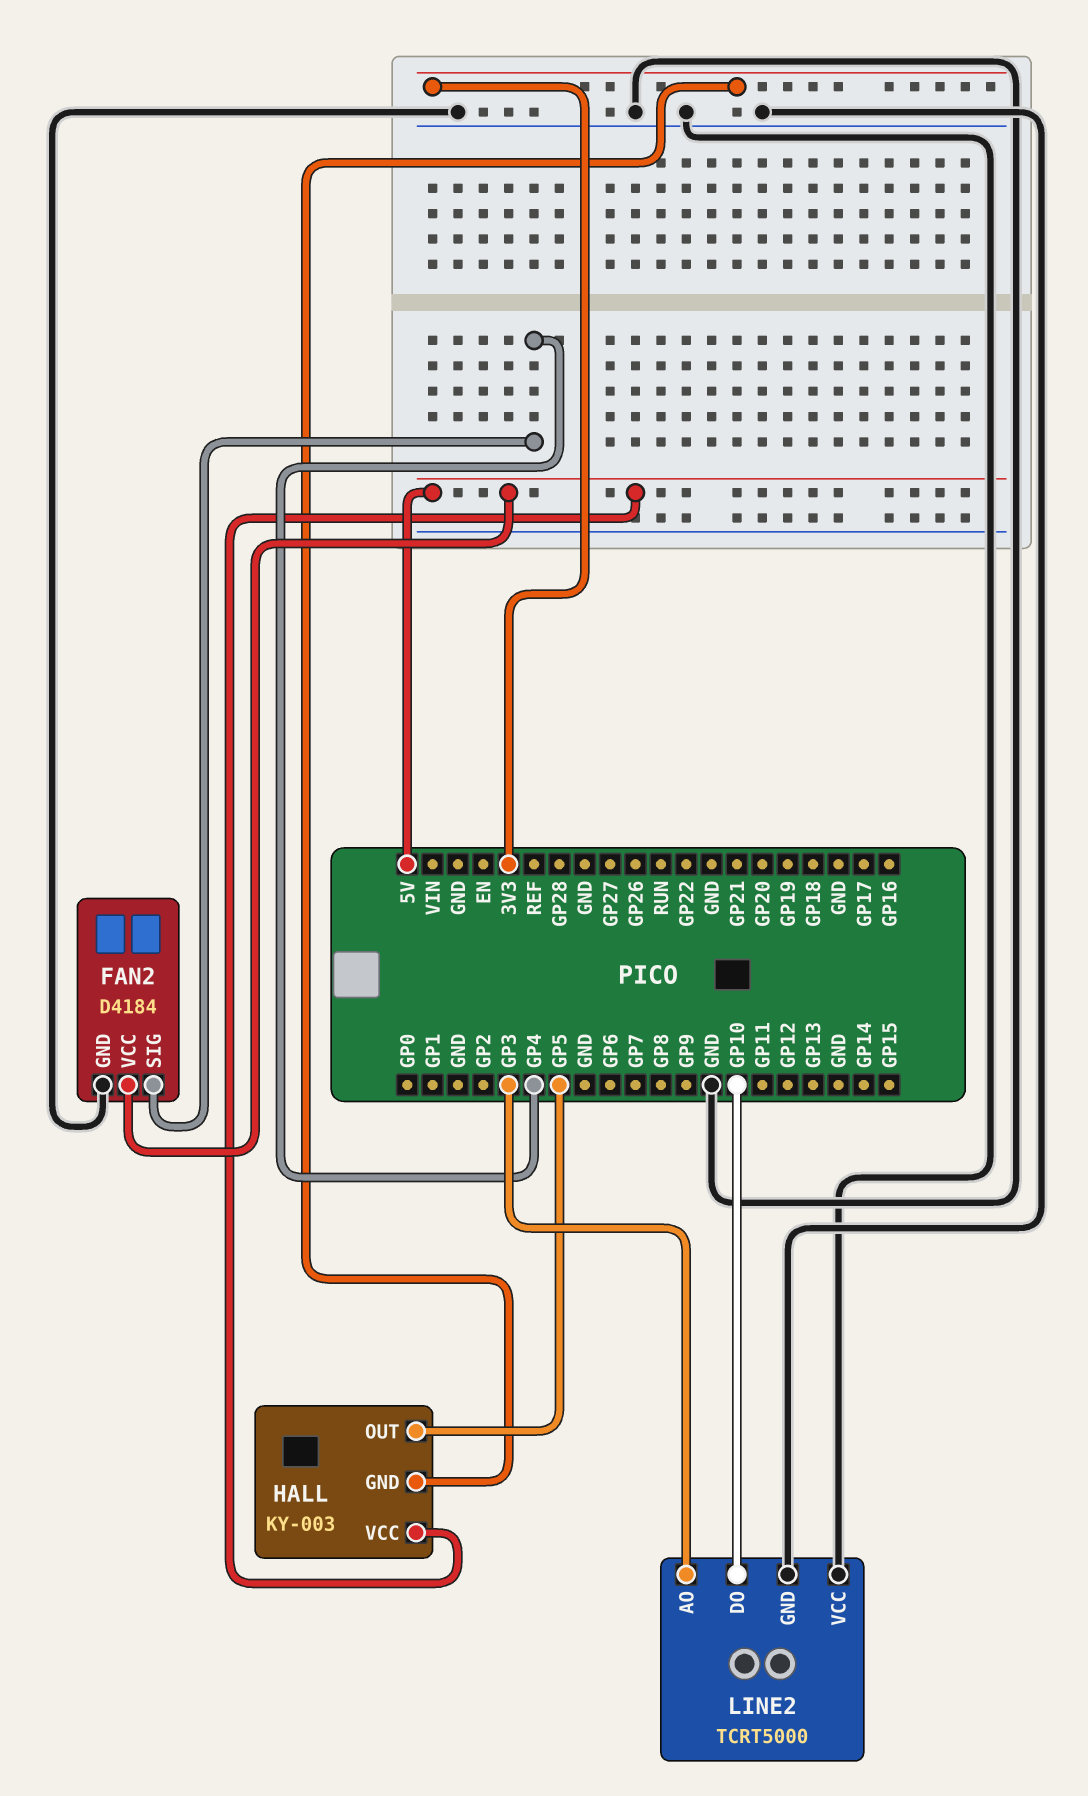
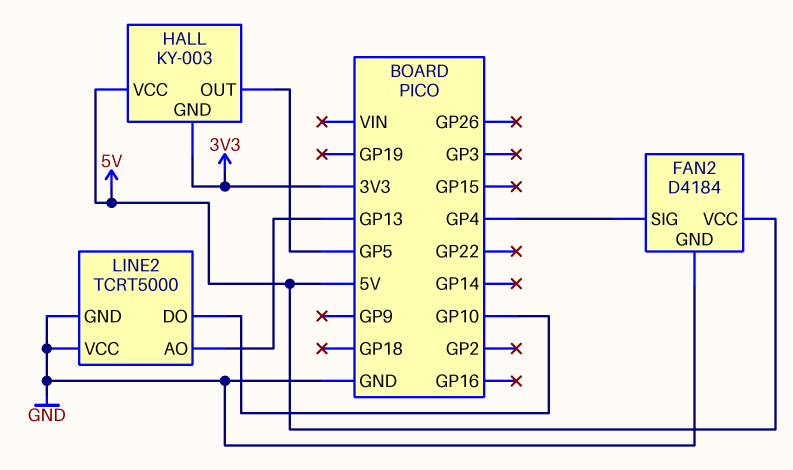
LINE2 pin AO: GP3 -> GP13

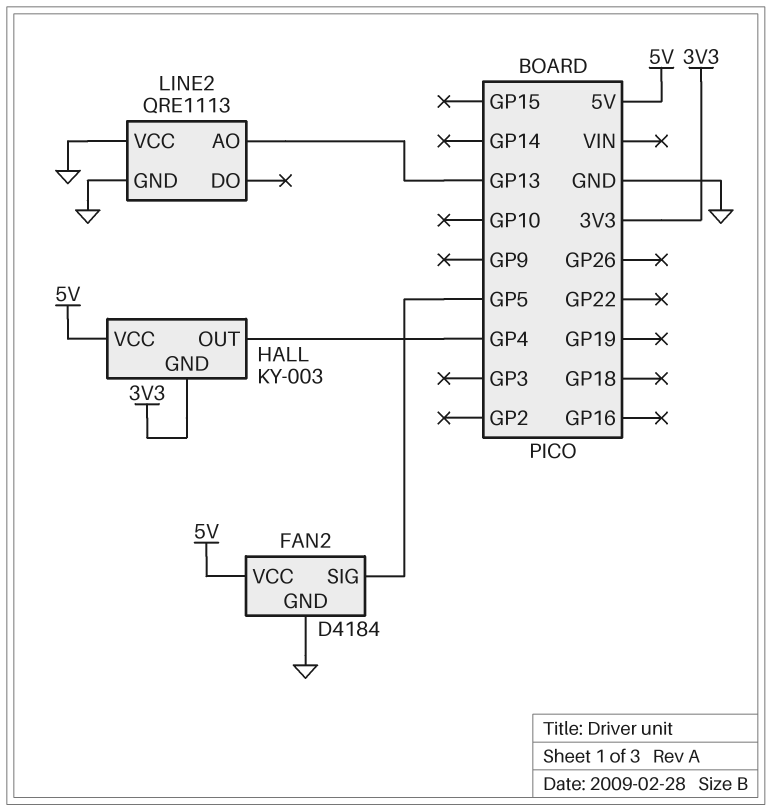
FAN2 pin SIG: GP4 -> GP5
HALL pin OUT: GP5 -> GP4
LINE2: TCRT5000 -> QRE1113
LINE2 pin DO: GP10 -> none

